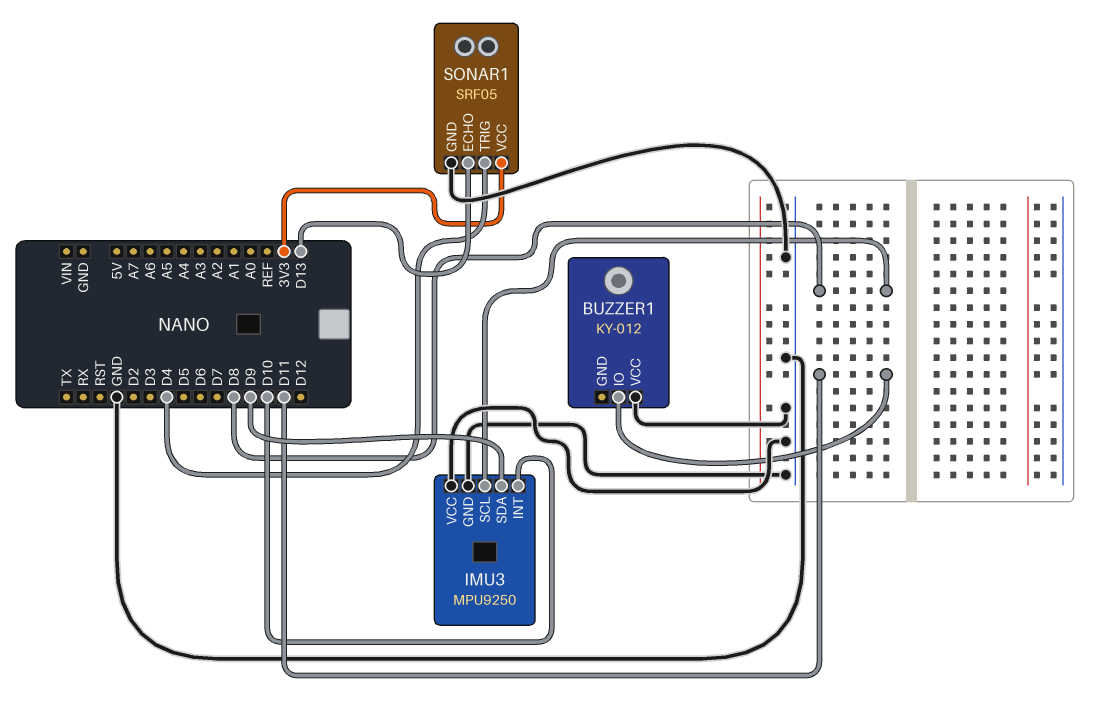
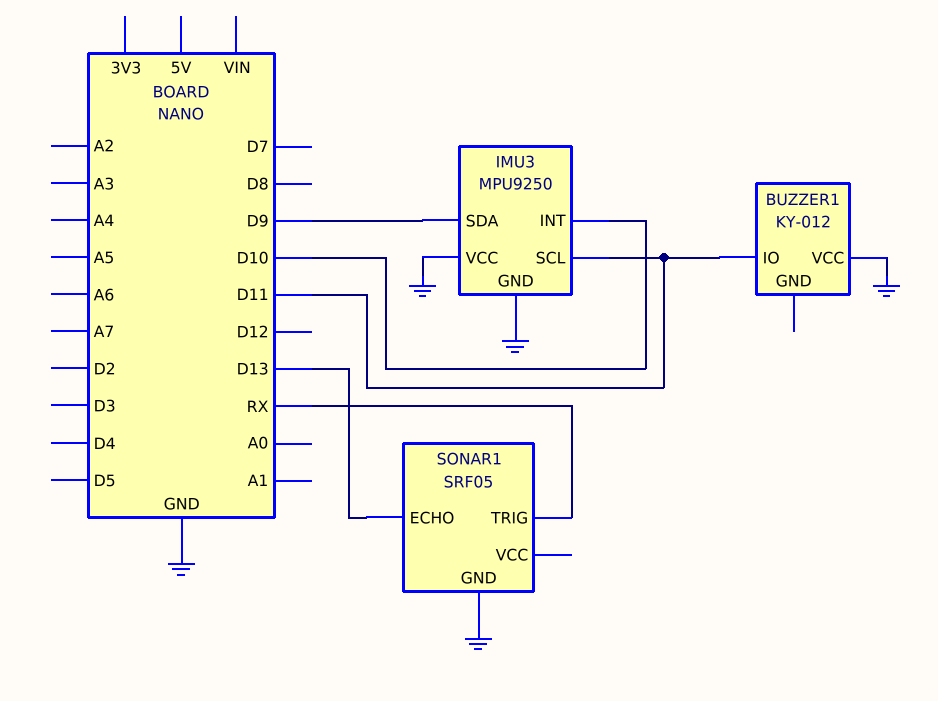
IMU3 pin SCL: D8 -> D11
SONAR1 pin TRIG: D4 -> RX
SONAR1 pin VCC: 3V3 -> none

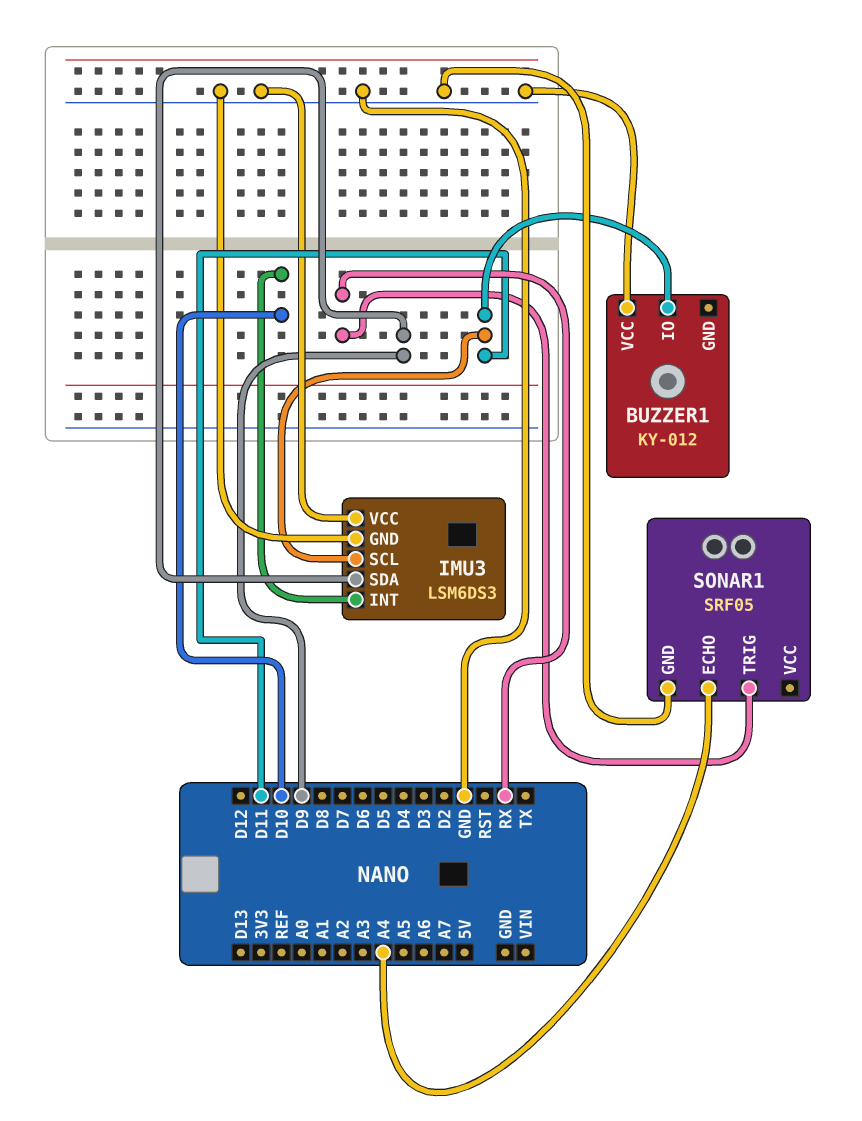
IMU3: MPU9250 -> LSM6DS3
SONAR1 pin ECHO: D13 -> A4

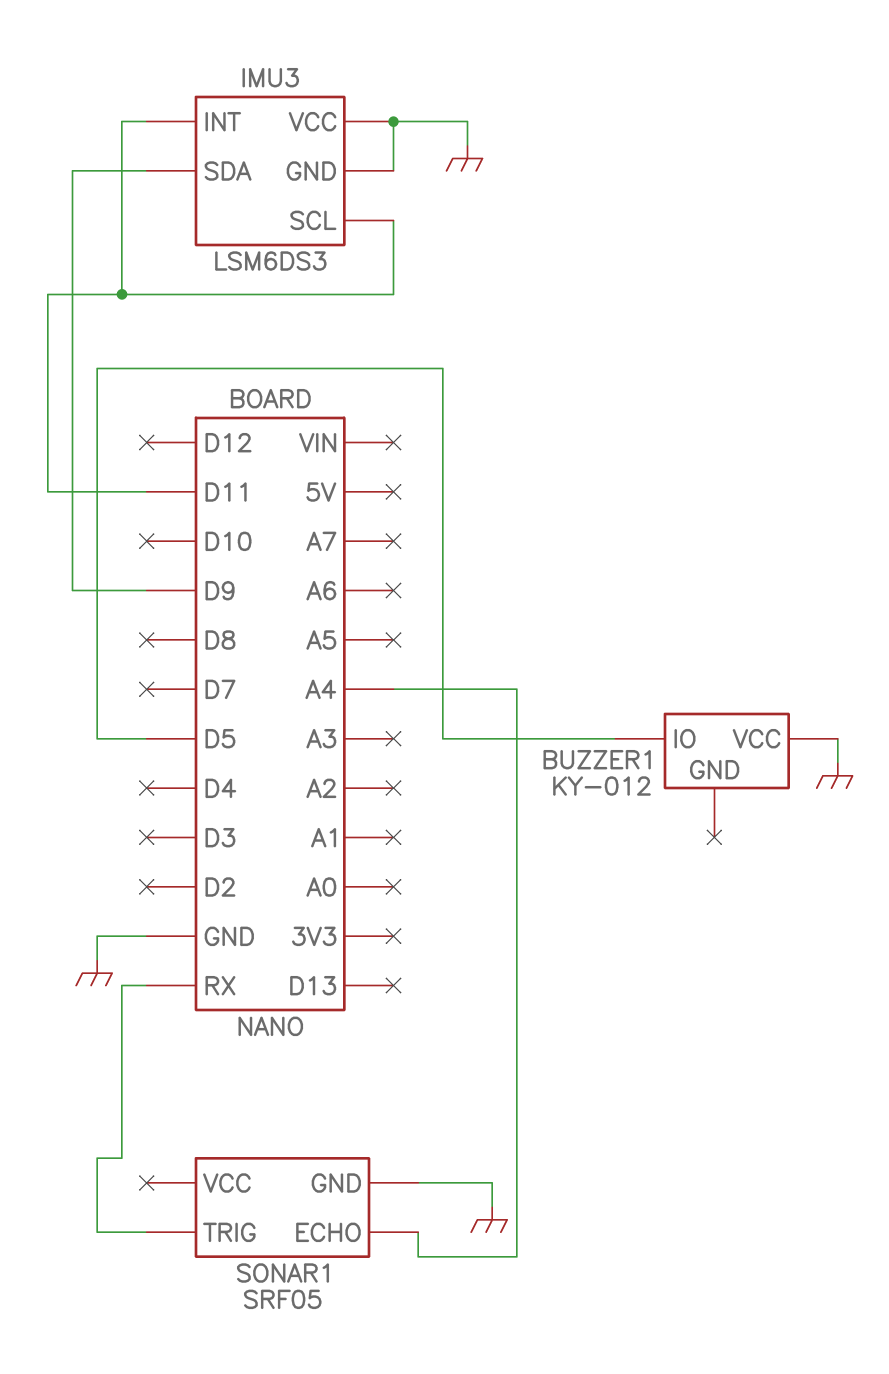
BUZZER1 pin IO: D11 -> D5
IMU3 pin INT: D10 -> D11

